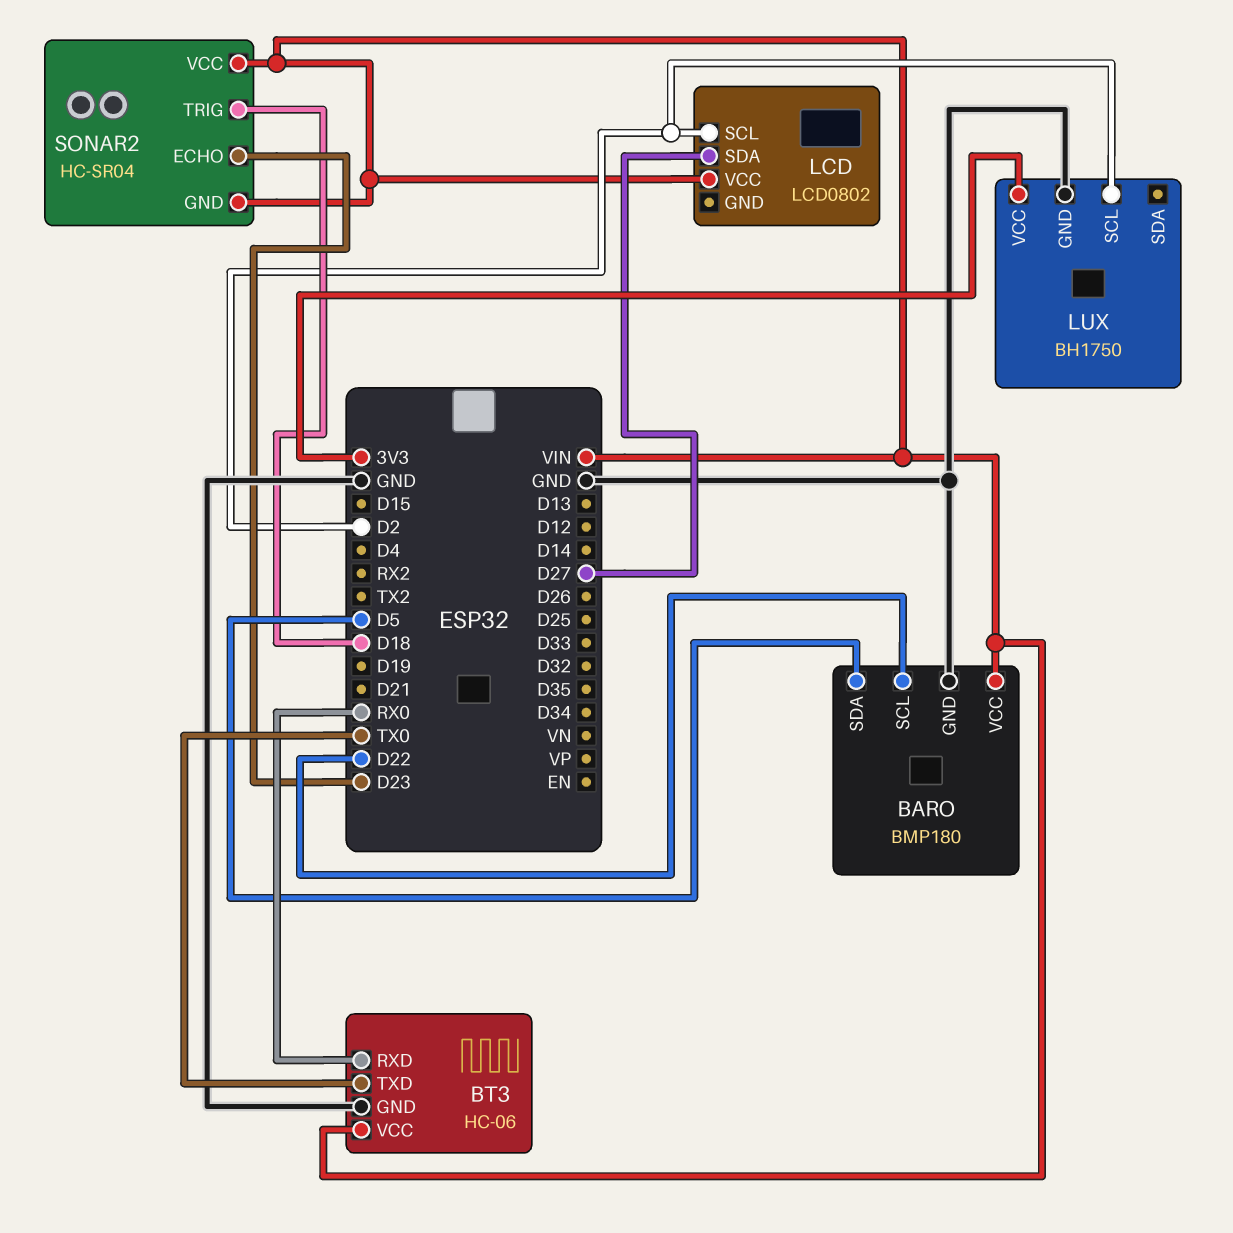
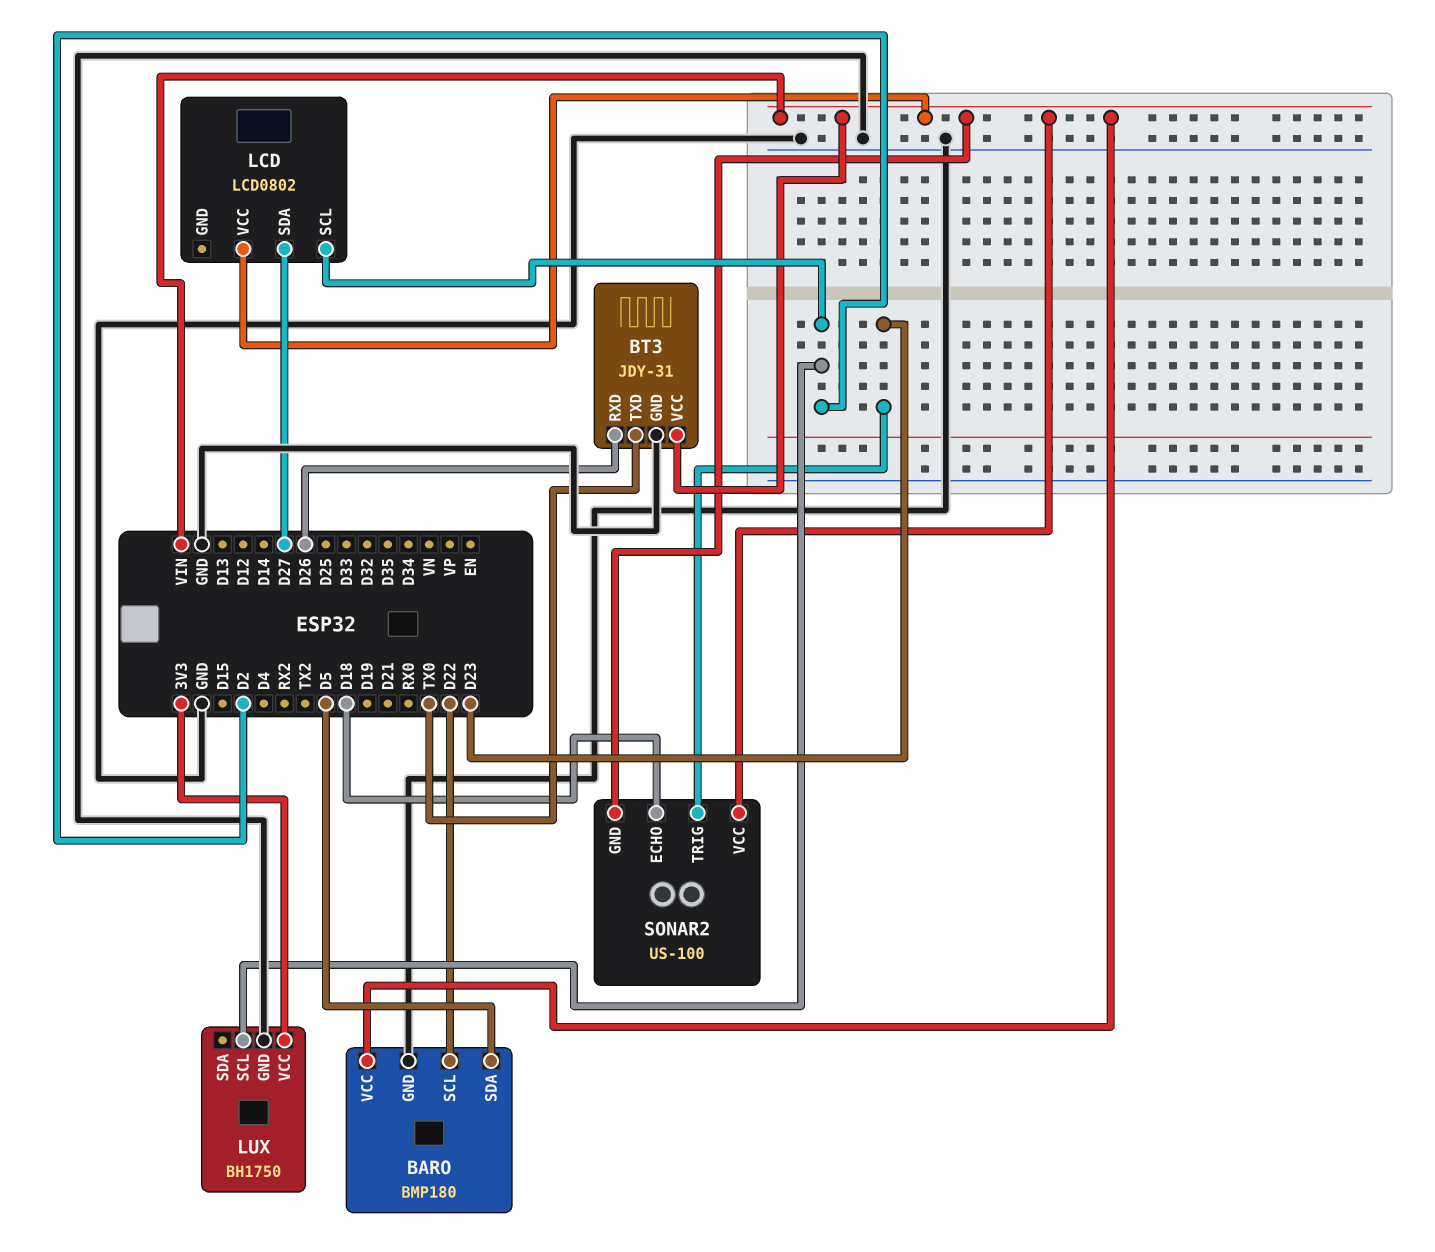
BT3: HC-06 -> JDY-31
BT3 pin RXD: RX0 -> D26
SONAR2: HC-SR04 -> US-100
SONAR2 pin ECHO: D23 -> D18
SONAR2 pin TRIG: D18 -> D23

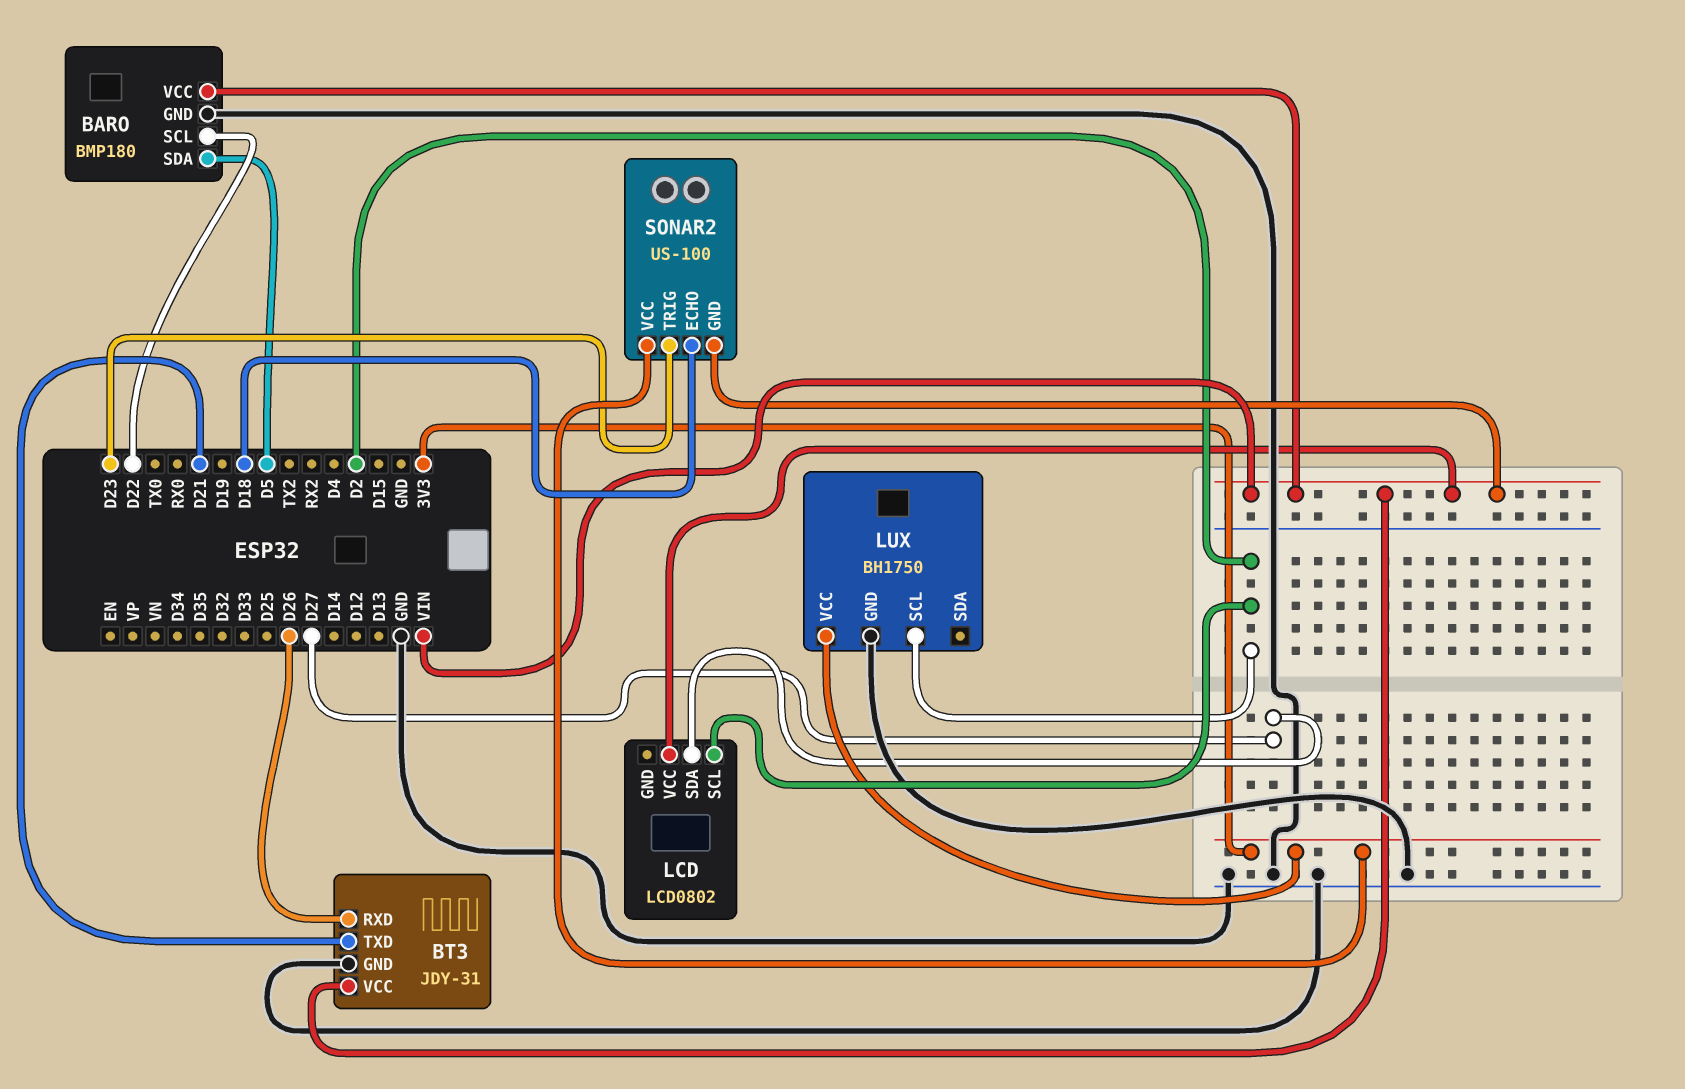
BT3 pin TXD: TX0 -> D21
SONAR2 pin VCC: VIN -> 3V3

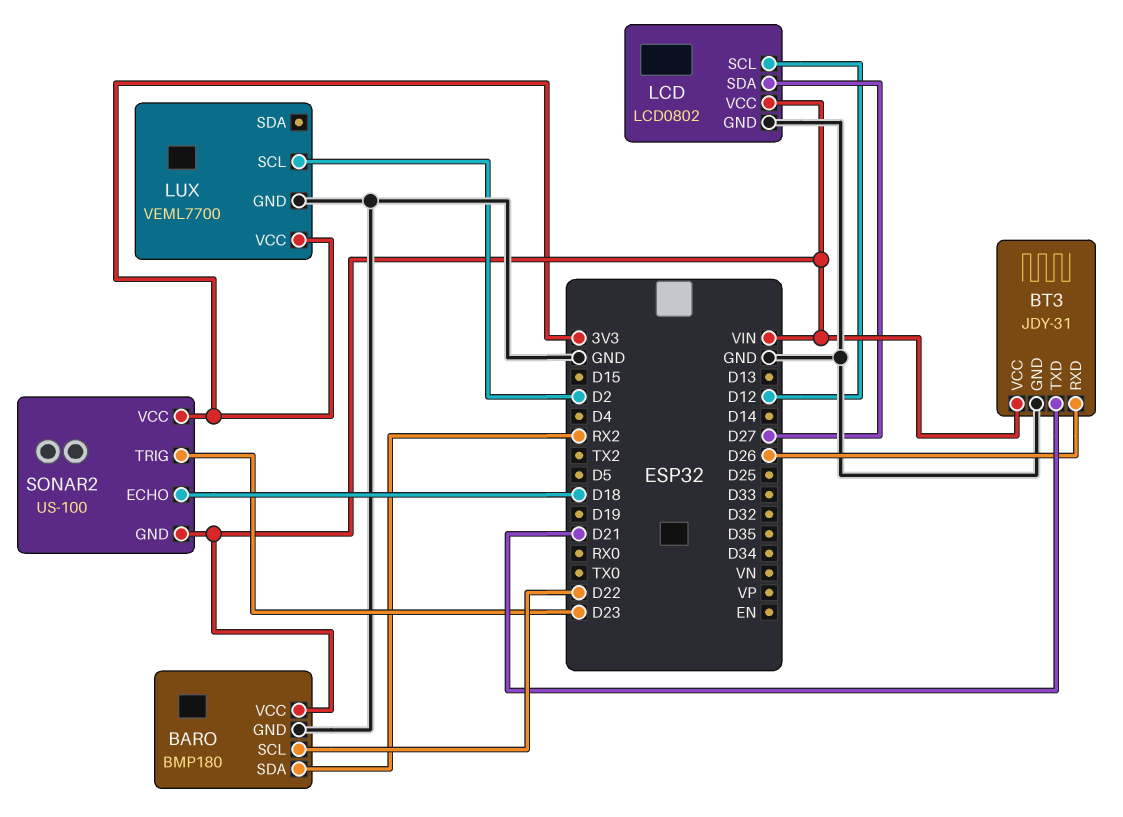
BARO pin SDA: D5 -> RX2
LCD pin GND: none -> GND
LCD pin SCL: D2 -> D12
LUX: BH1750 -> VEML7700

